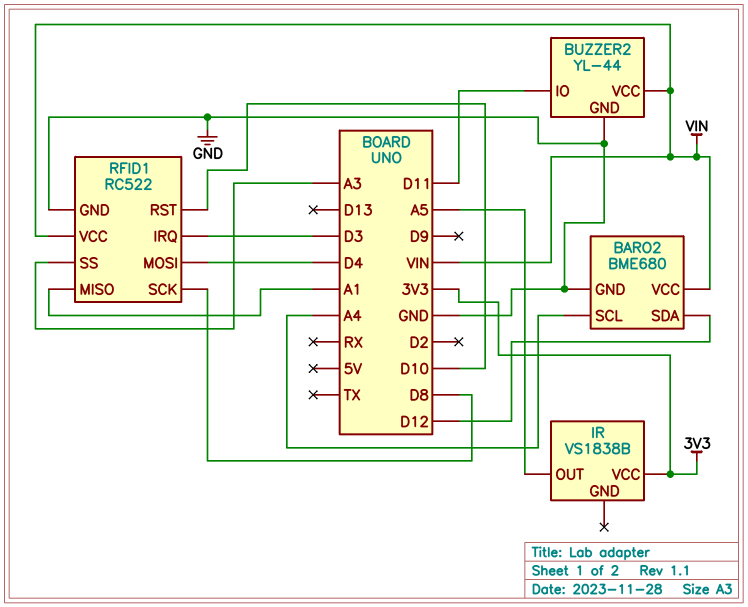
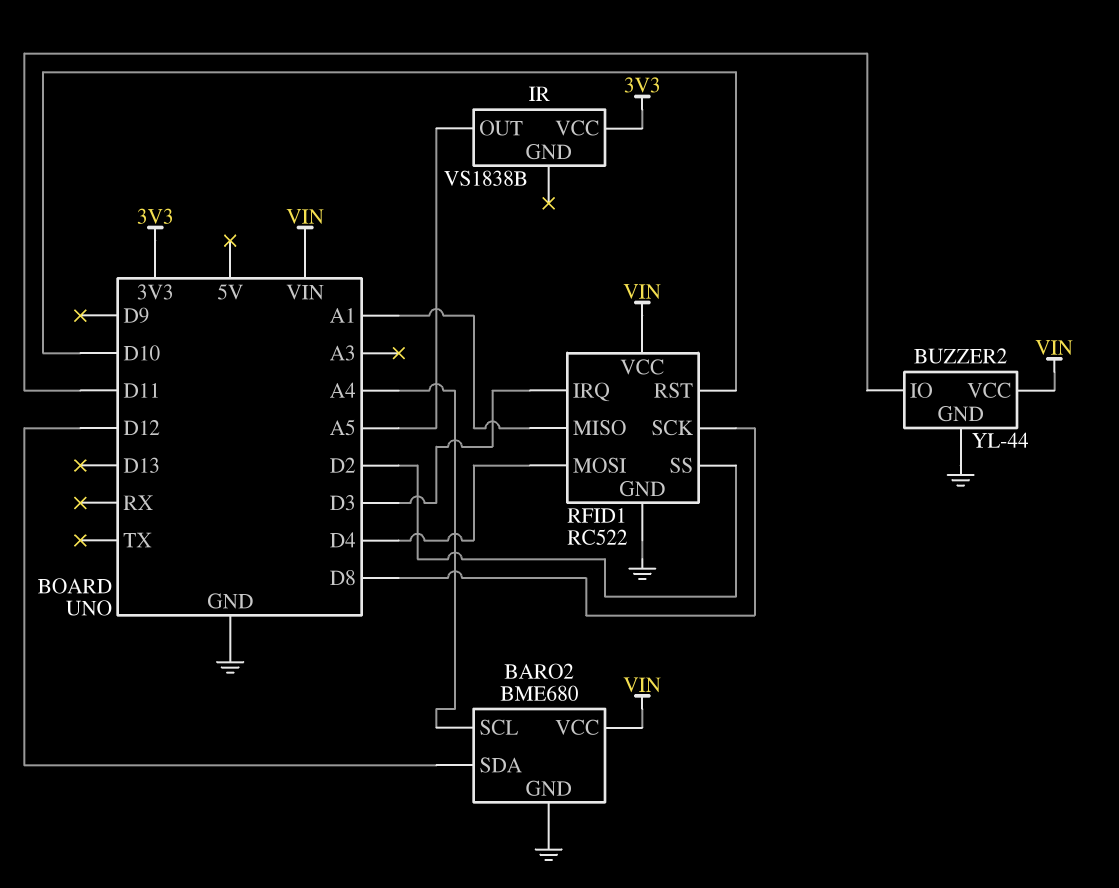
RFID1 pin SS: A3 -> D2

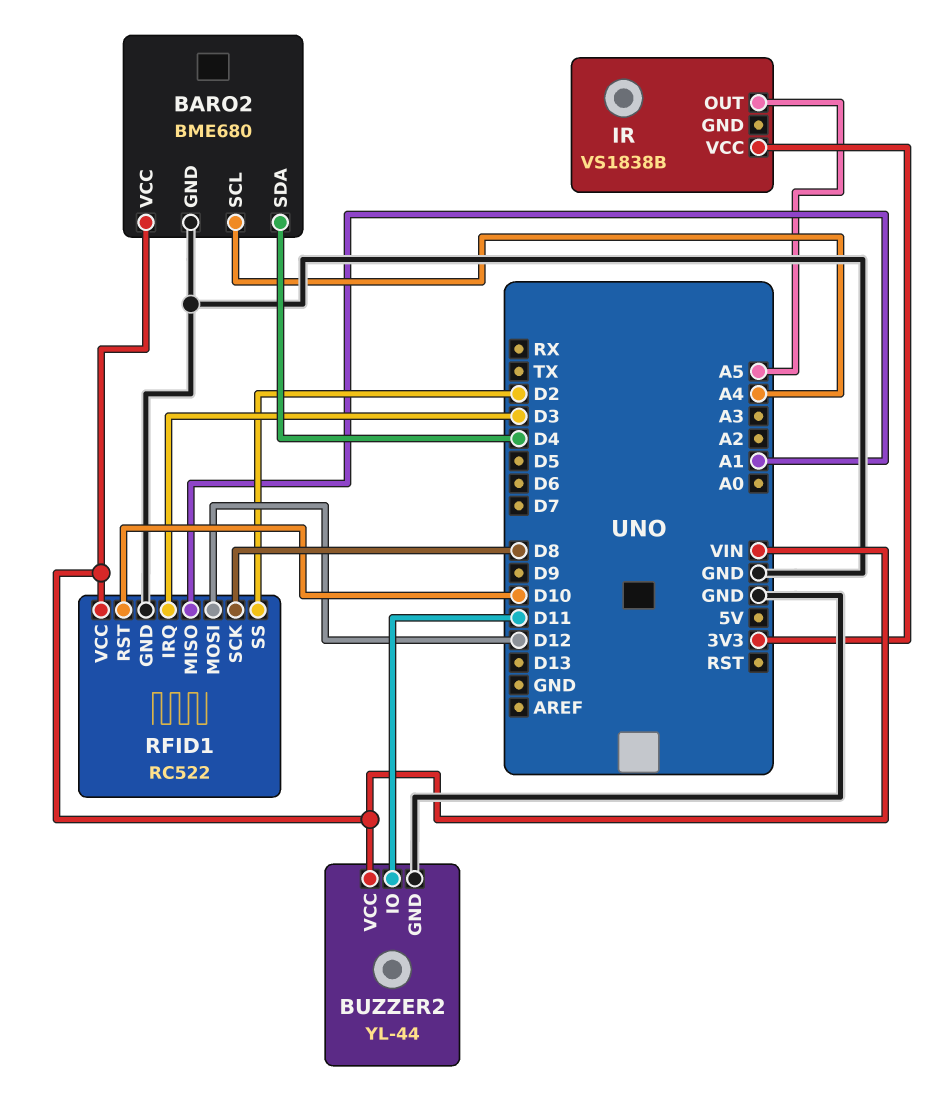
BARO2 pin SDA: D12 -> D4
RFID1 pin MOSI: D4 -> D12

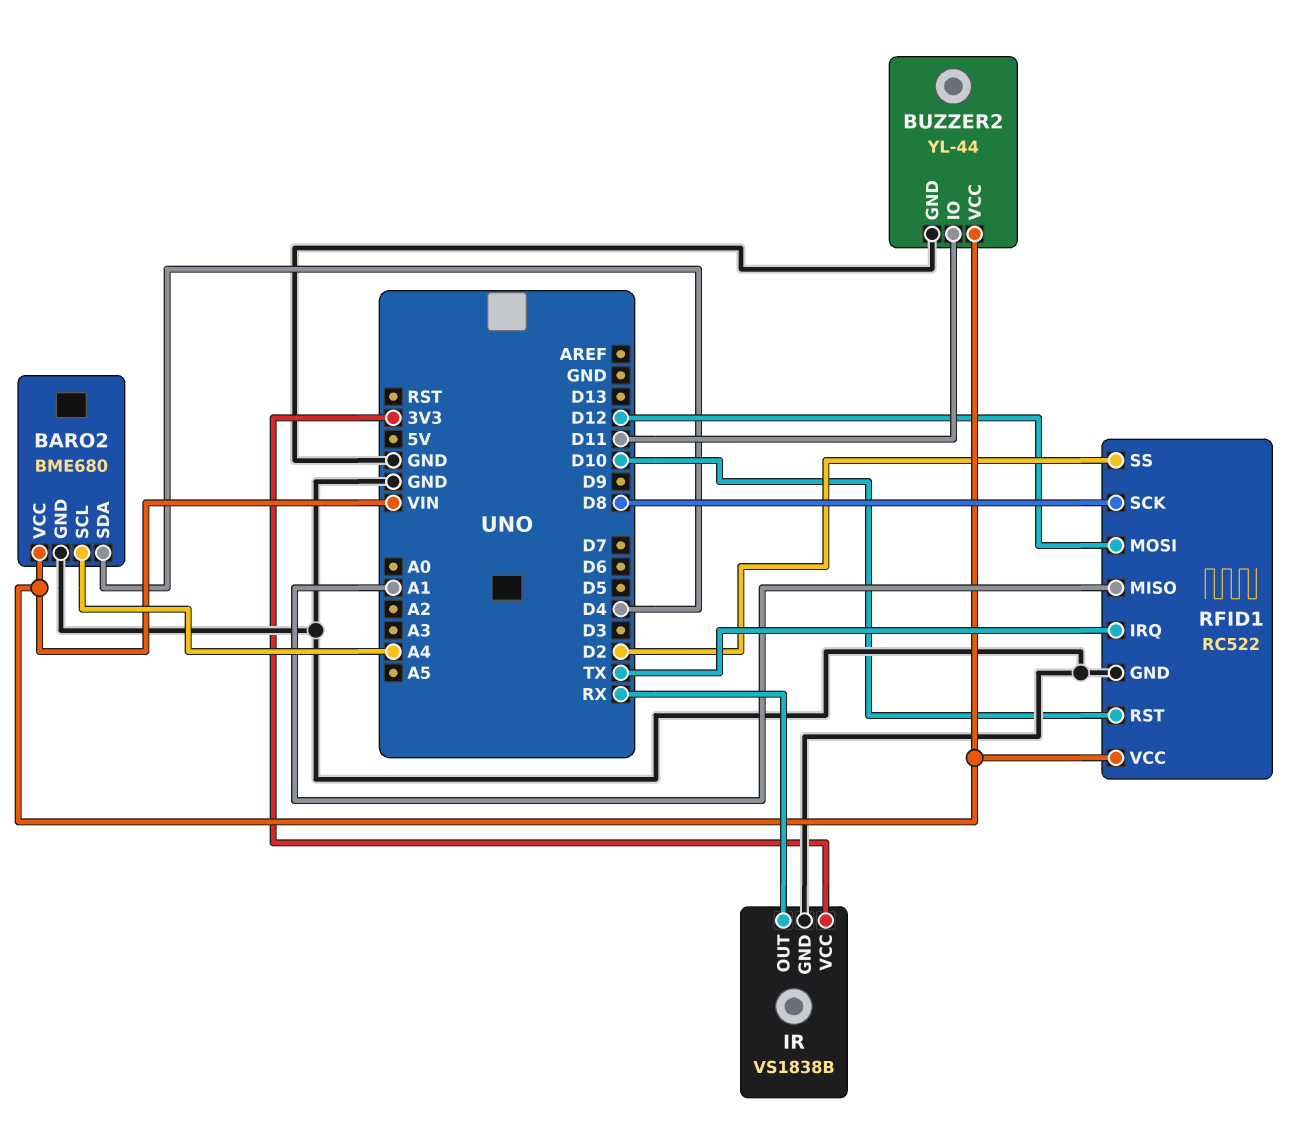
IR pin GND: none -> GND
IR pin OUT: A5 -> RX
RFID1 pin IRQ: D3 -> TX

